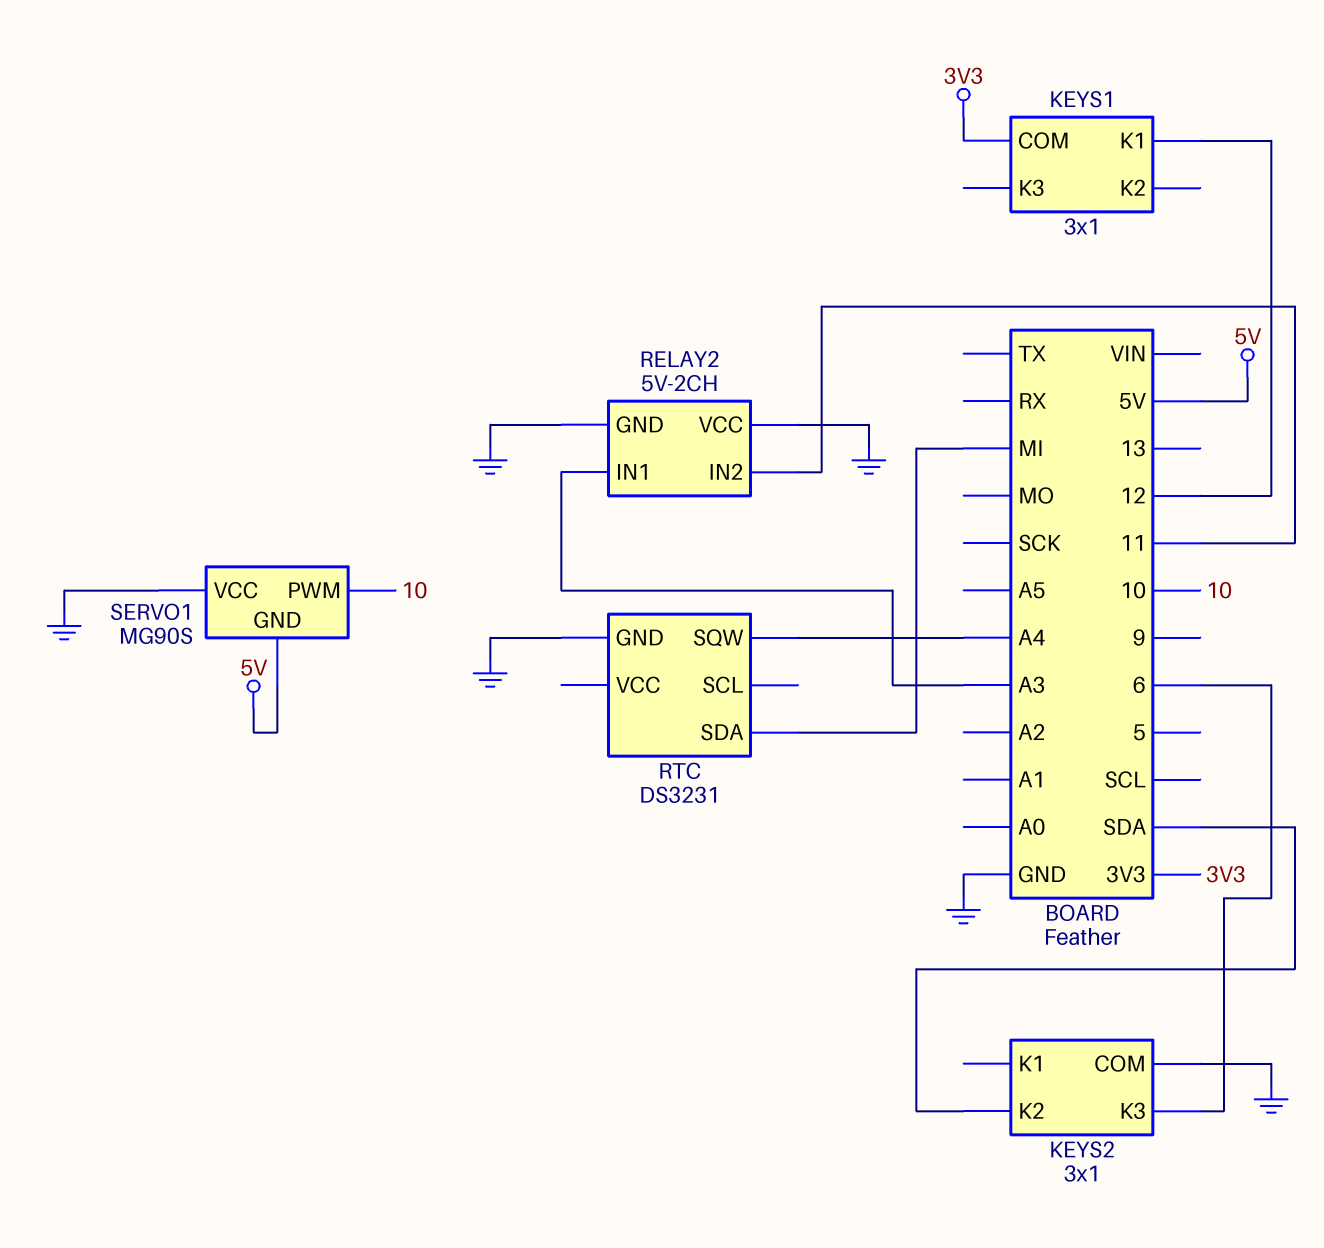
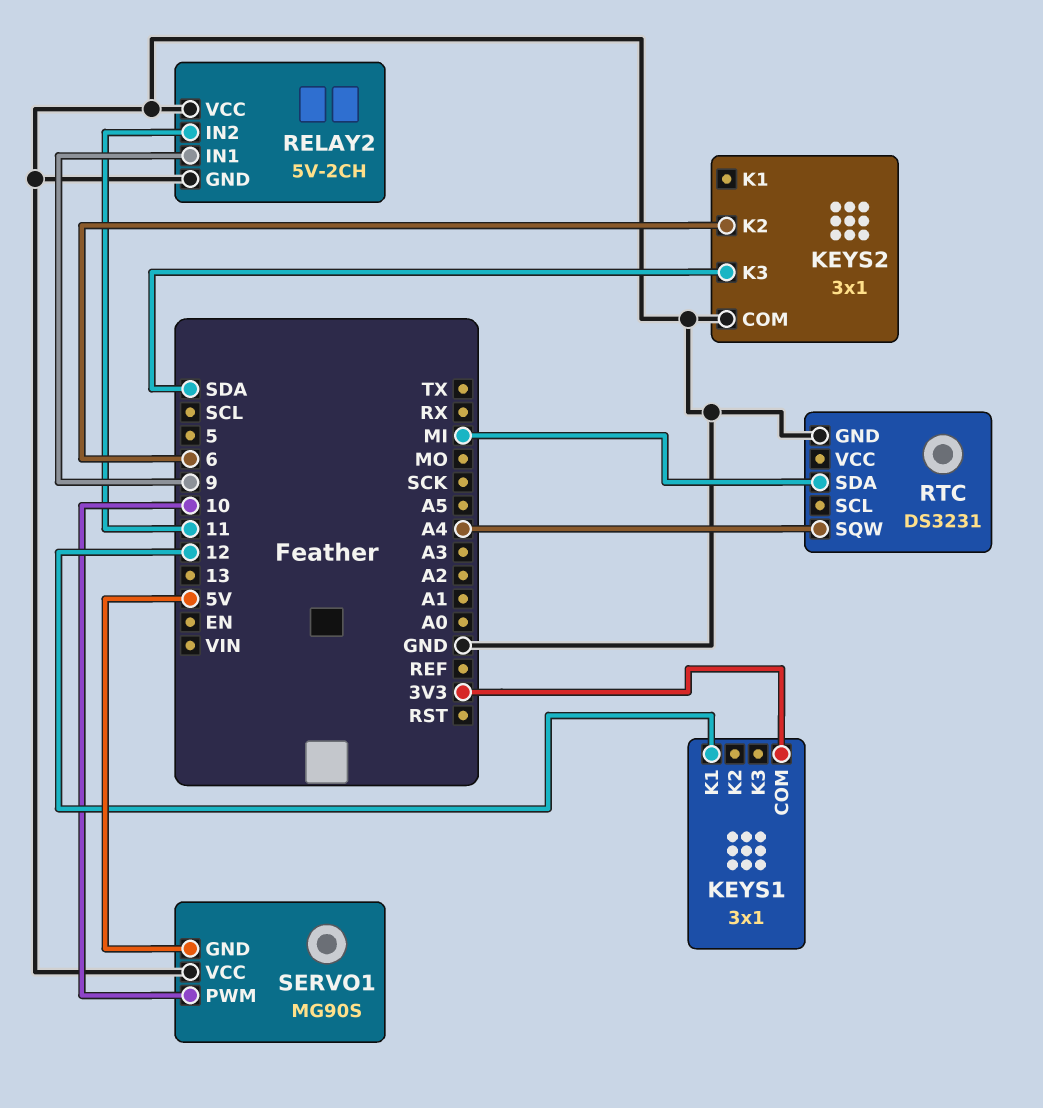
KEYS2 pin K2: SDA -> 6
KEYS2 pin K3: 6 -> SDA
RELAY2 pin IN1: A3 -> 9

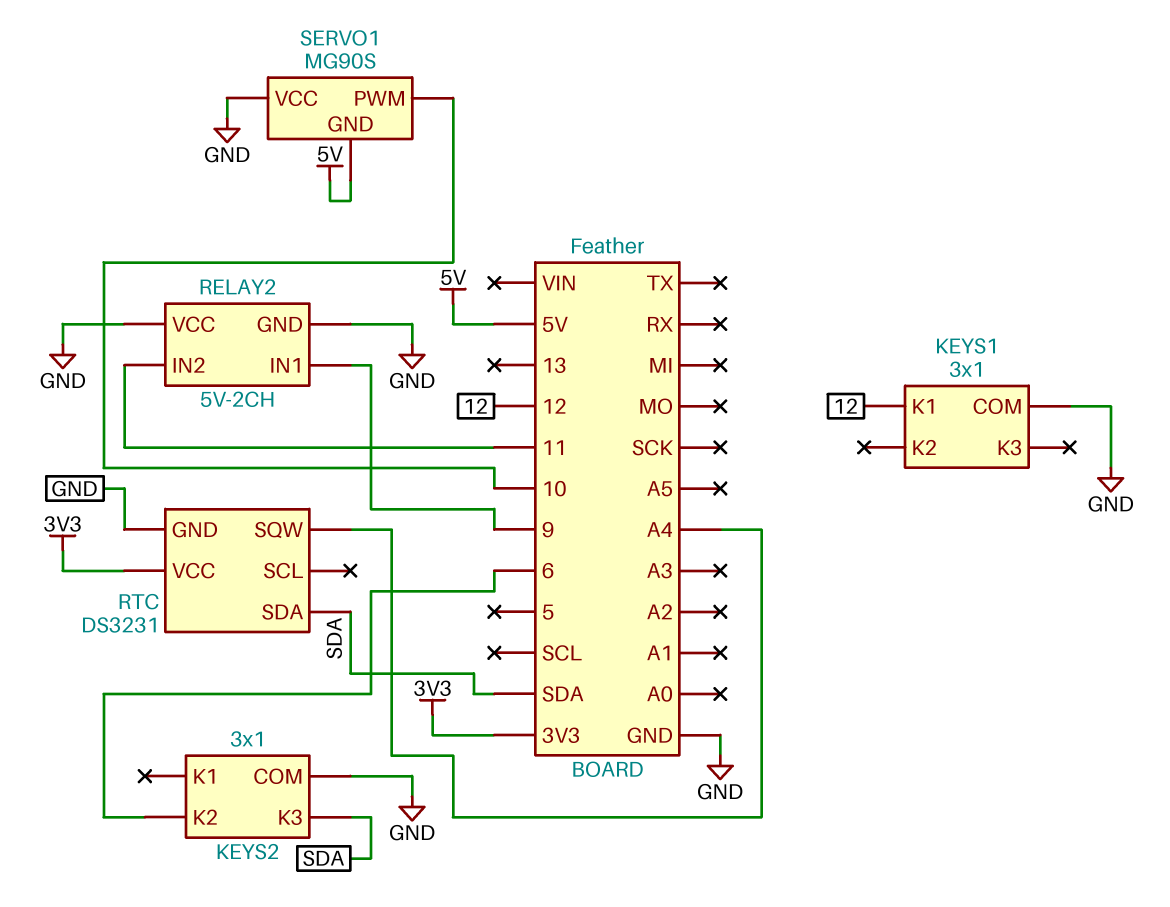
KEYS1 pin COM: 3V3 -> GND
RTC pin SDA: MI -> SDA
RTC pin VCC: none -> 3V3

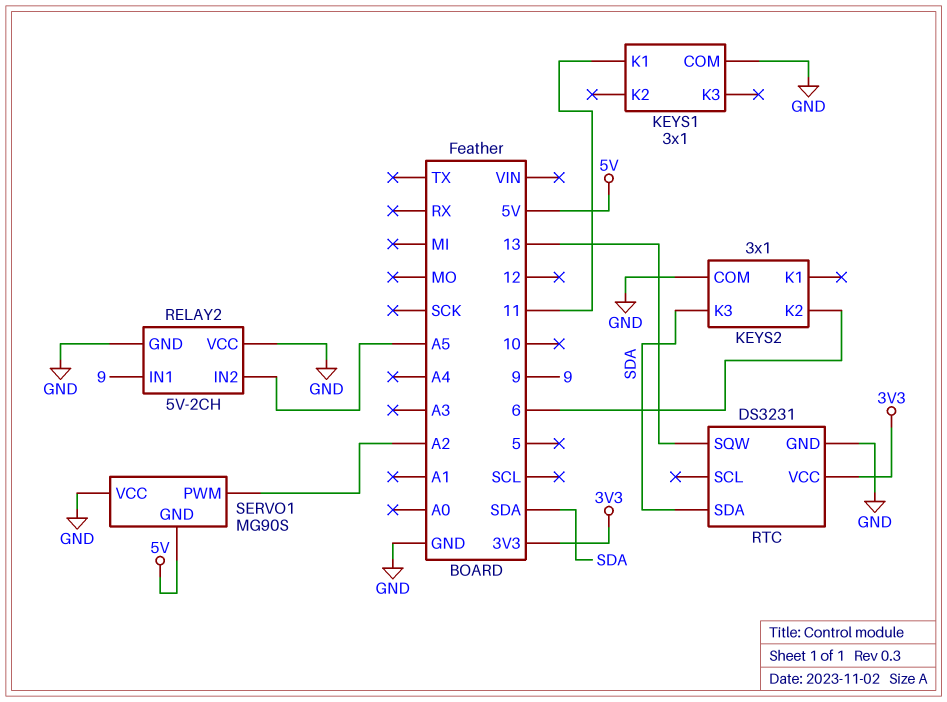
KEYS1 pin K1: 12 -> 11
RELAY2 pin IN2: 11 -> A5
RTC pin SQW: A4 -> 13
SERVO1 pin PWM: 10 -> A2

